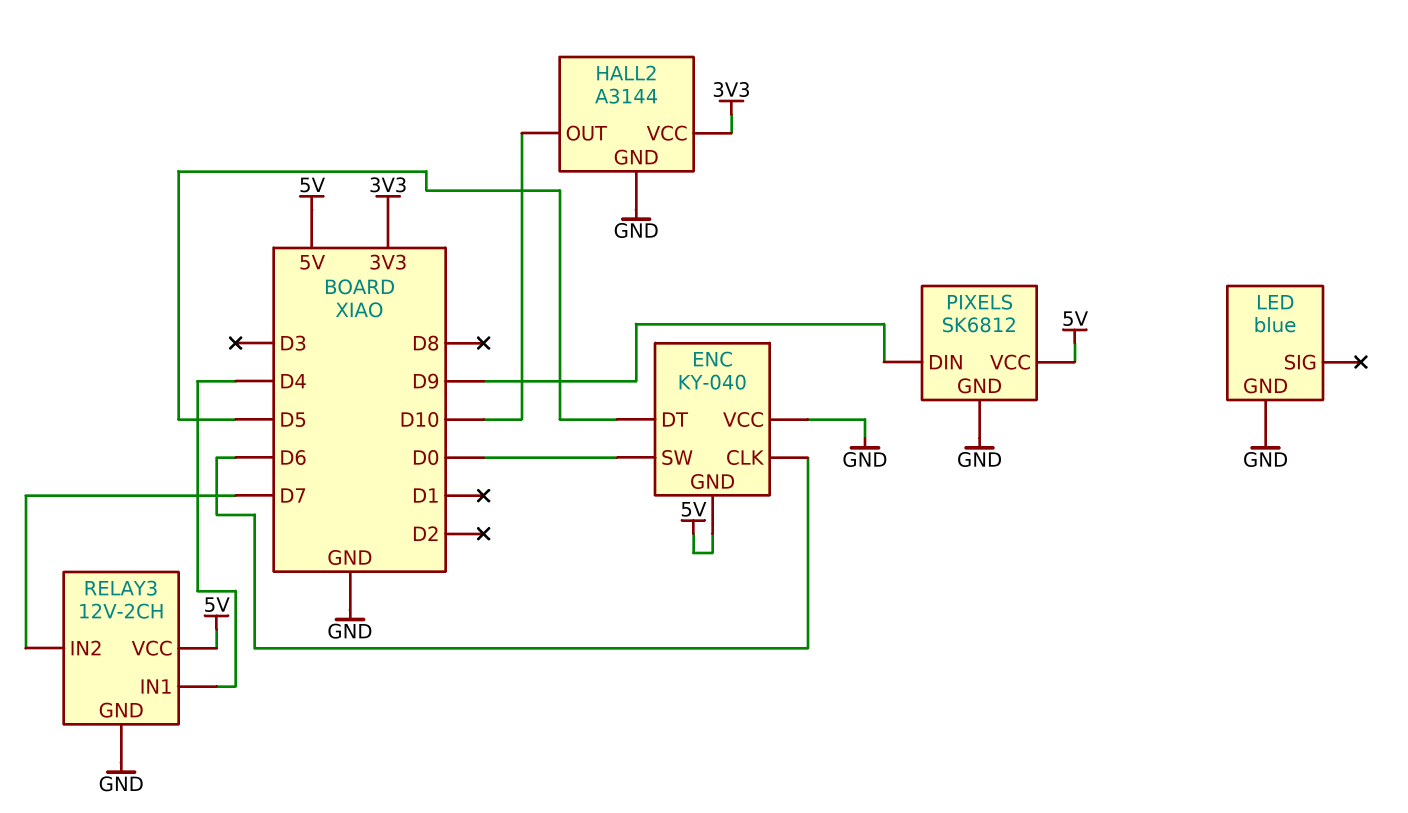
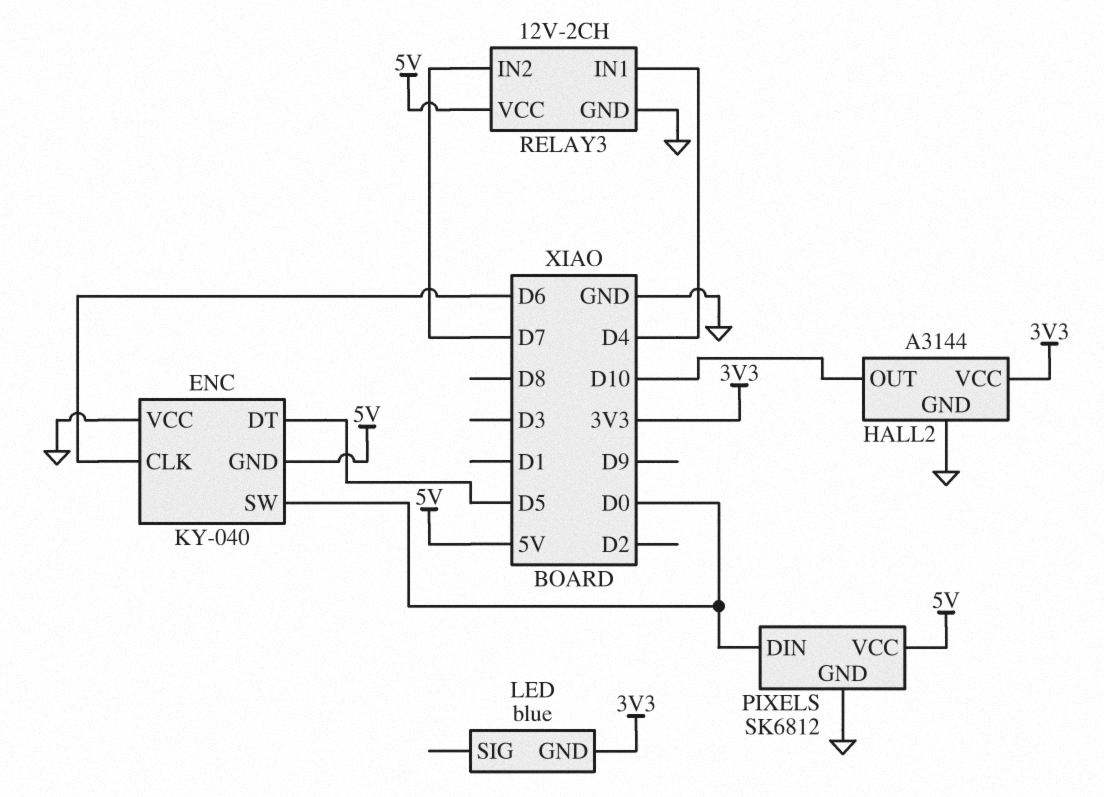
LED pin GND: GND -> 3V3
PIXELS pin DIN: D9 -> D0

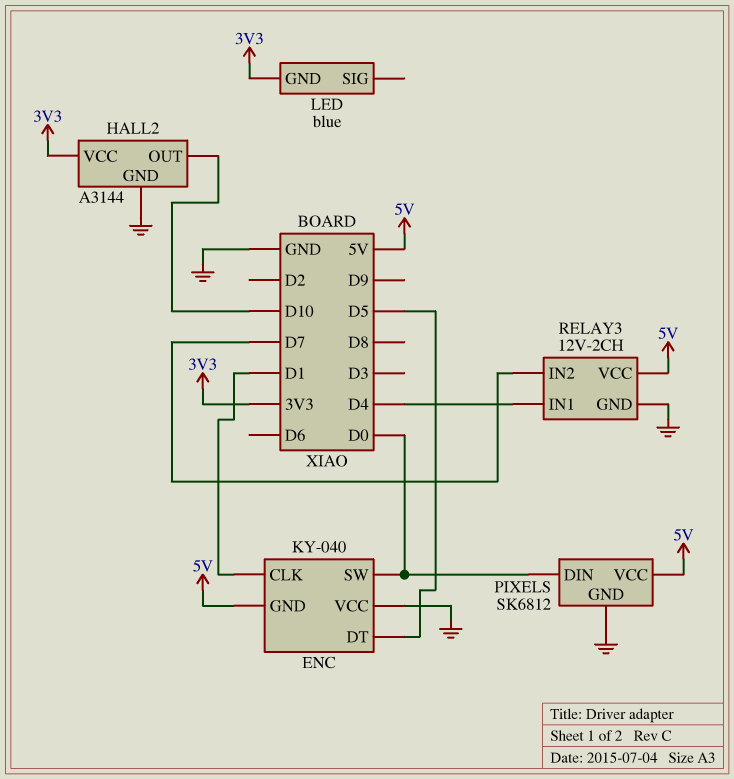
ENC pin CLK: D6 -> D1

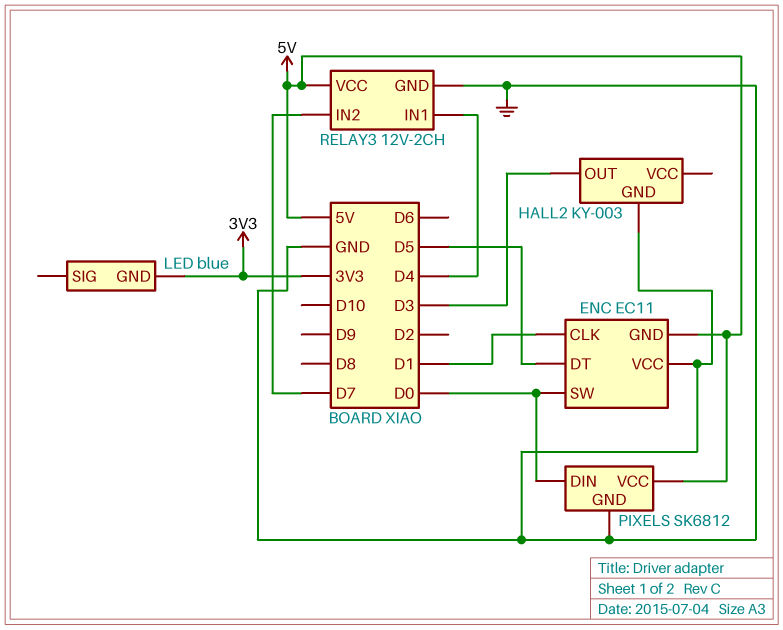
ENC: KY-040 -> EC11
HALL2: A3144 -> KY-003
HALL2 pin OUT: D10 -> D3
HALL2 pin VCC: 3V3 -> none

